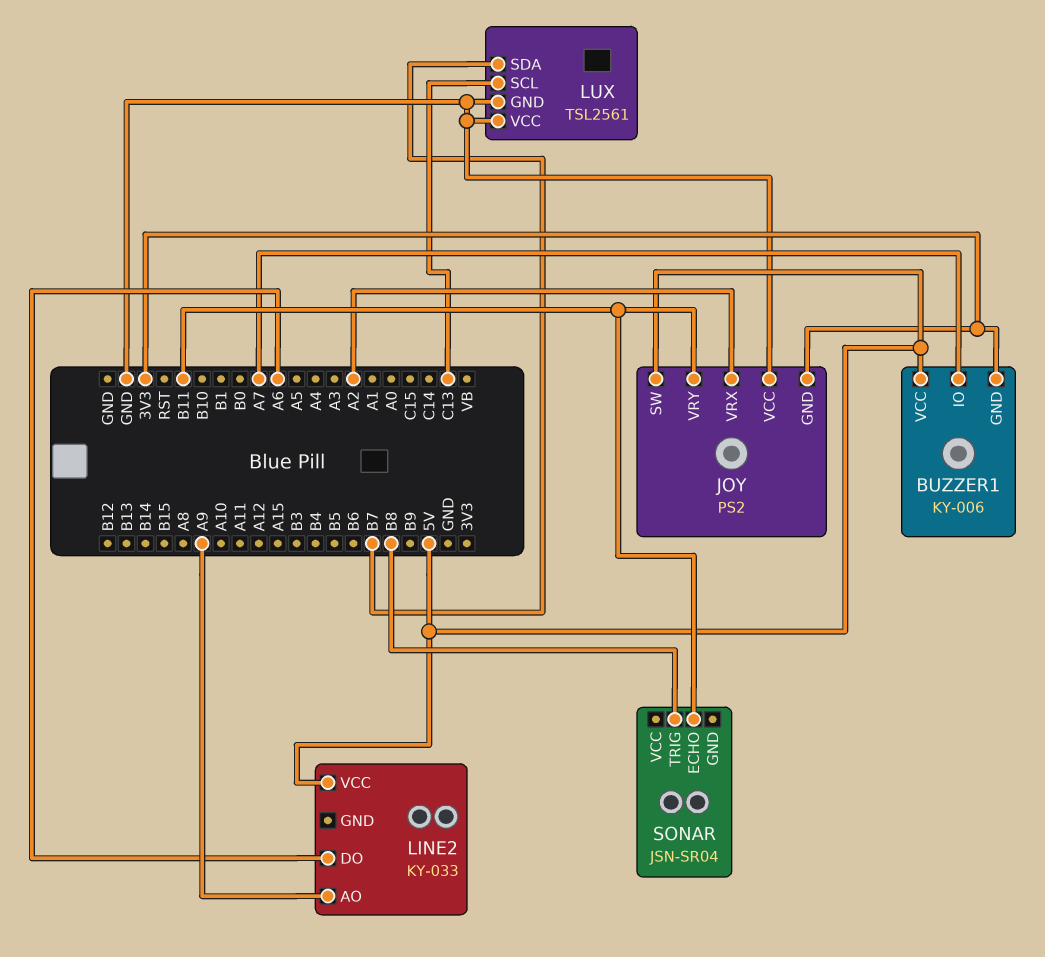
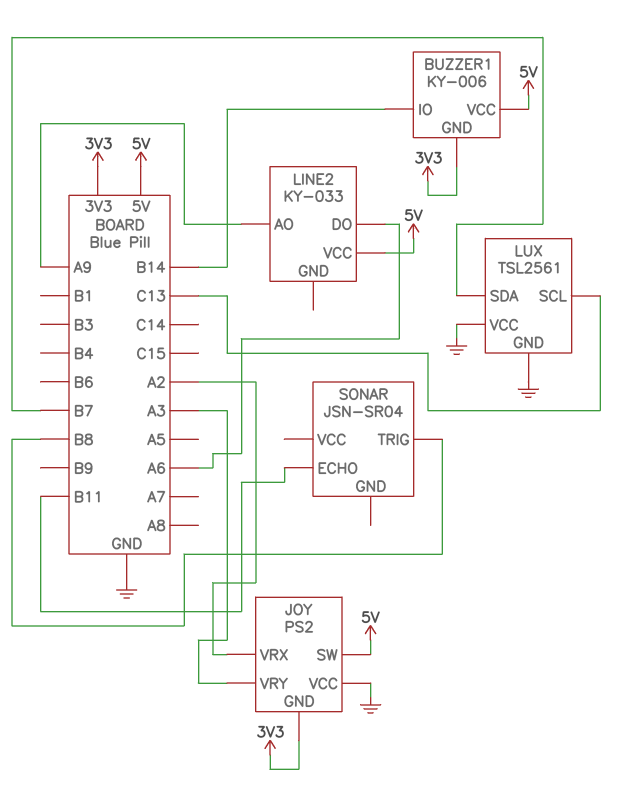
BUZZER1 pin IO: A7 -> B14
JOY pin VRY: B11 -> A3

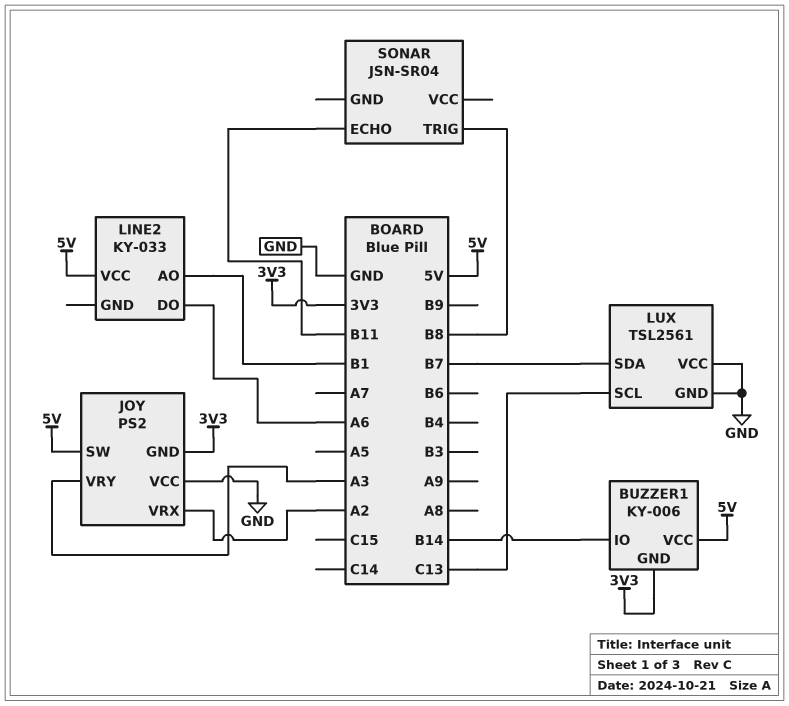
LINE2 pin AO: A9 -> B1

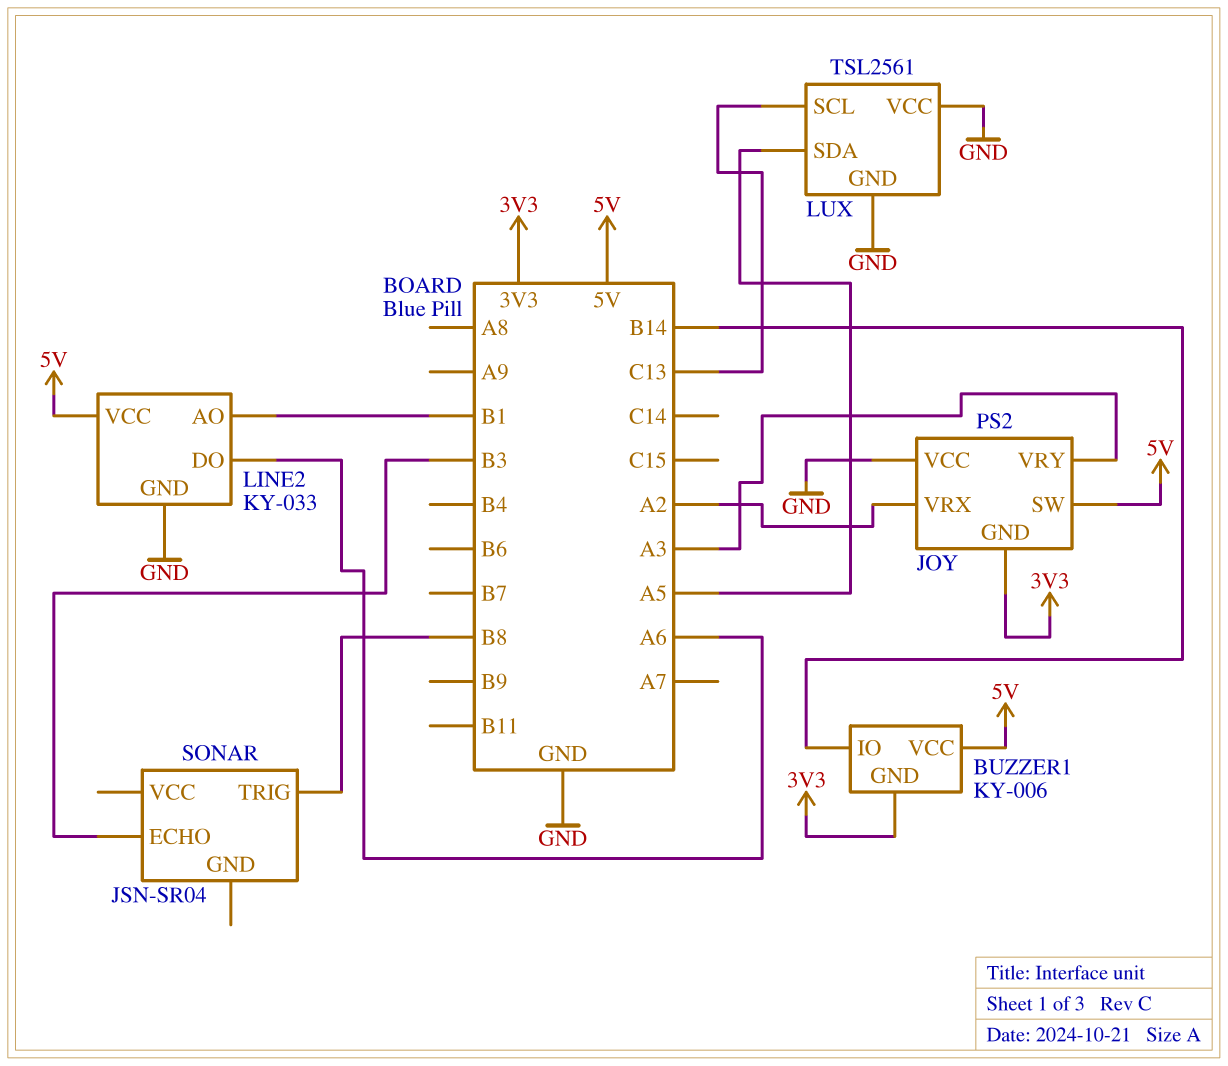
LINE2 pin GND: none -> GND
LUX pin SDA: B7 -> A5
SONAR pin ECHO: B11 -> B3

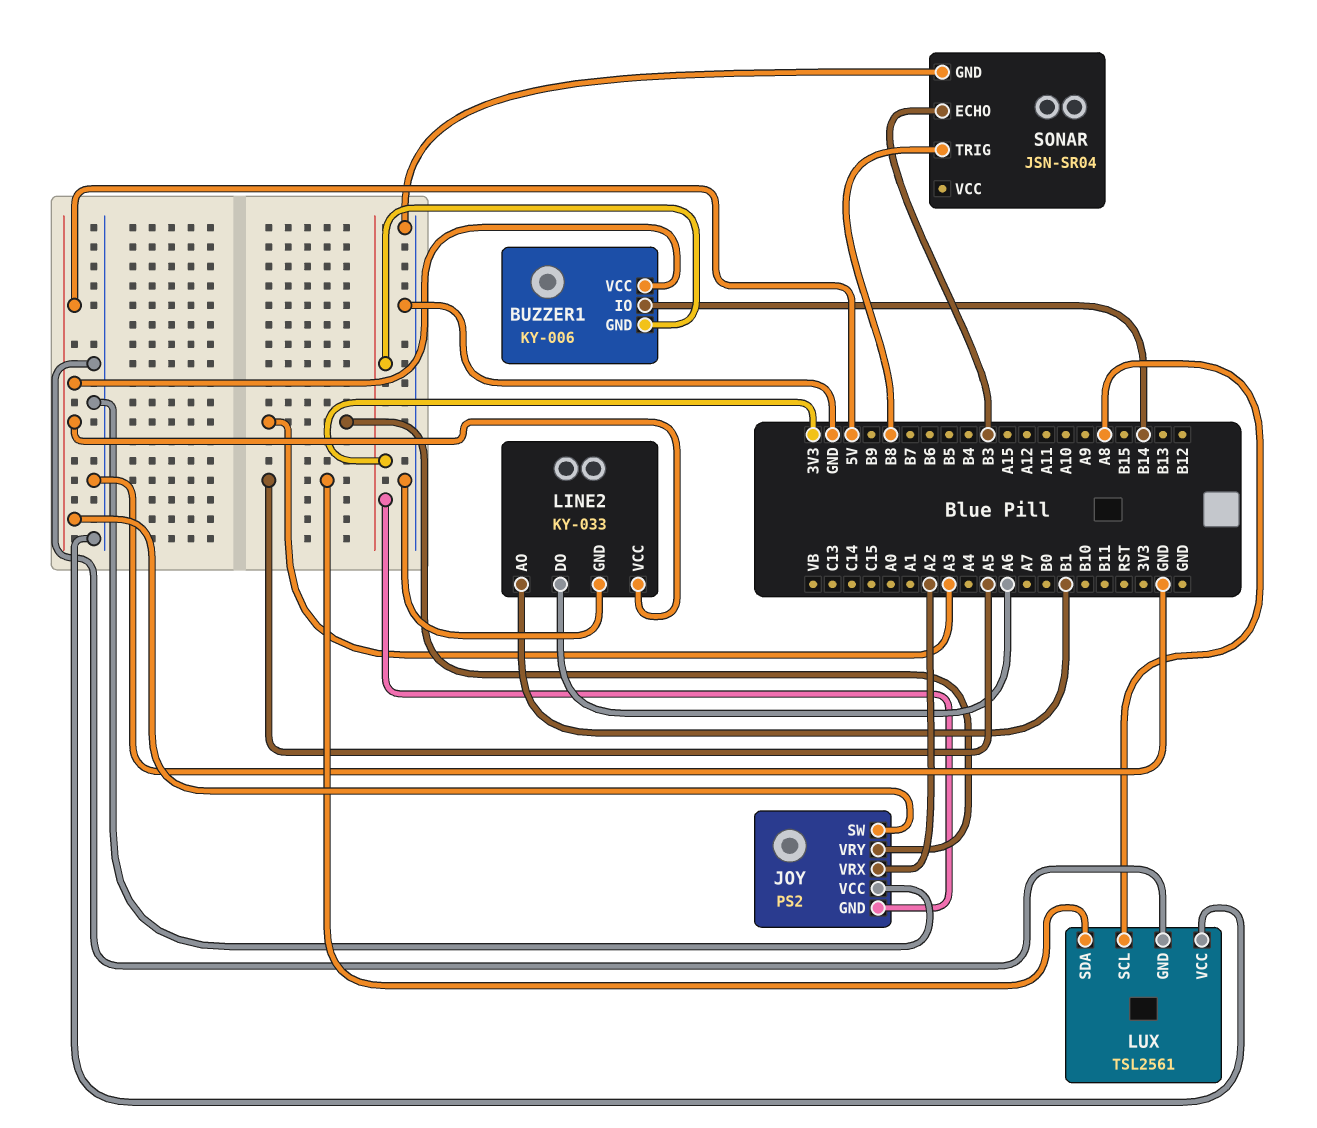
LUX pin SCL: C13 -> A8
SONAR pin GND: none -> GND

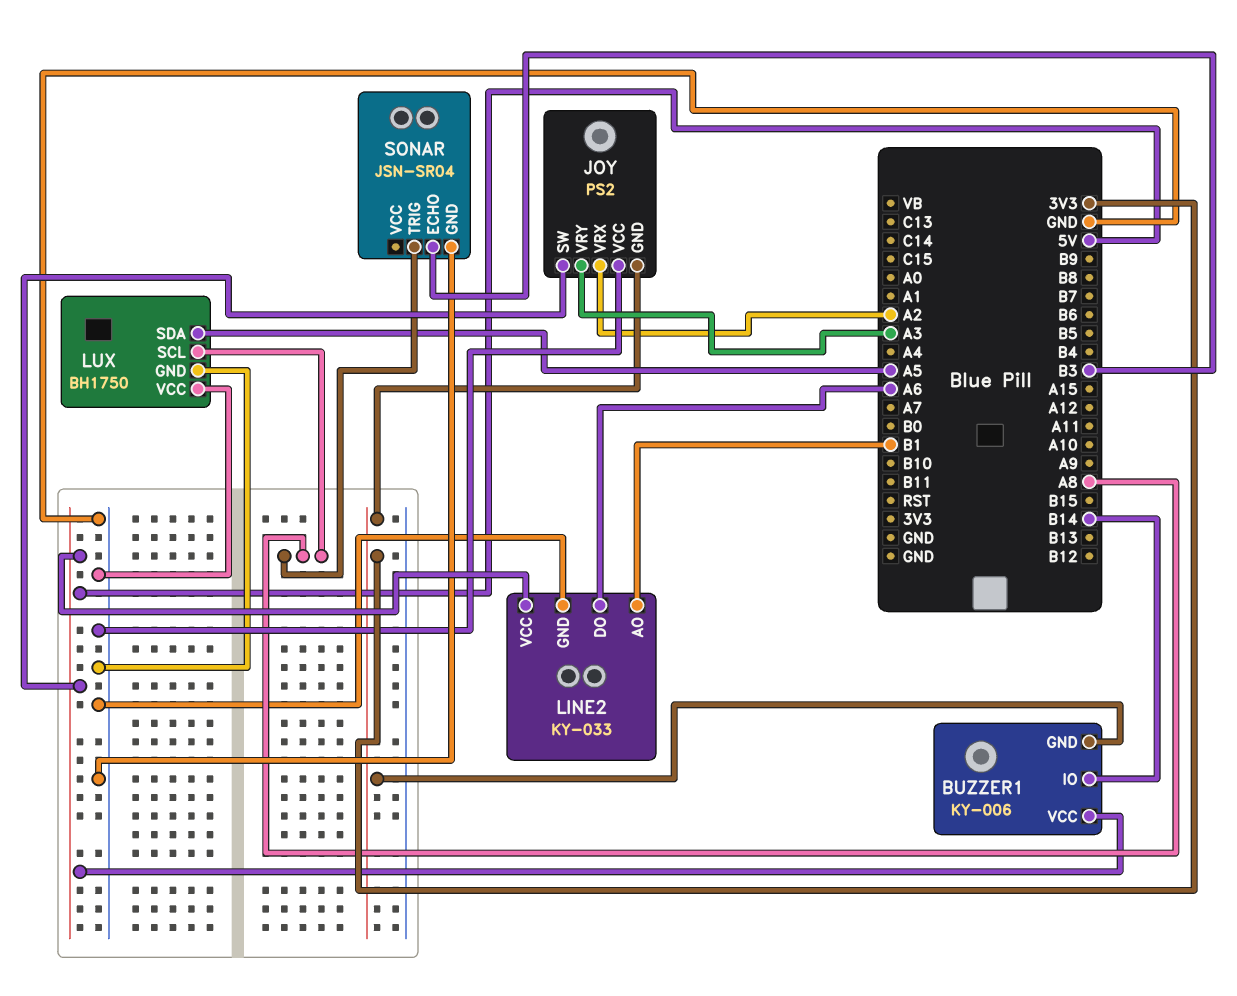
LUX: TSL2561 -> BH1750
SONAR pin TRIG: B8 -> A8

